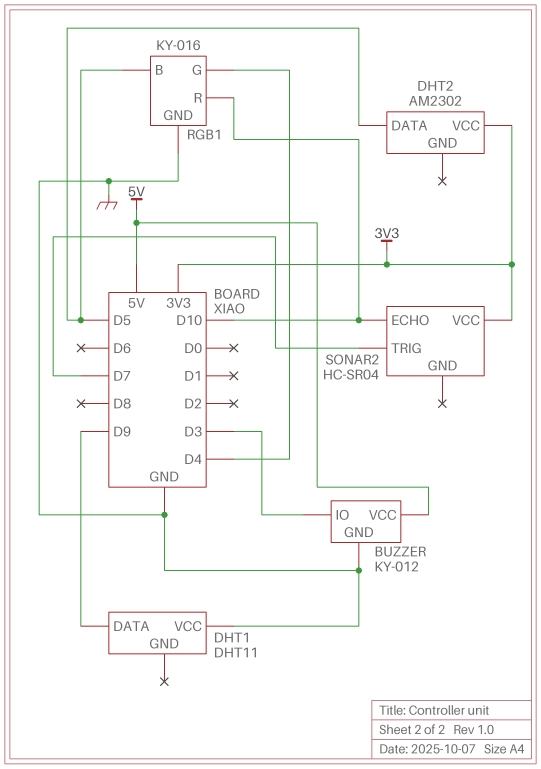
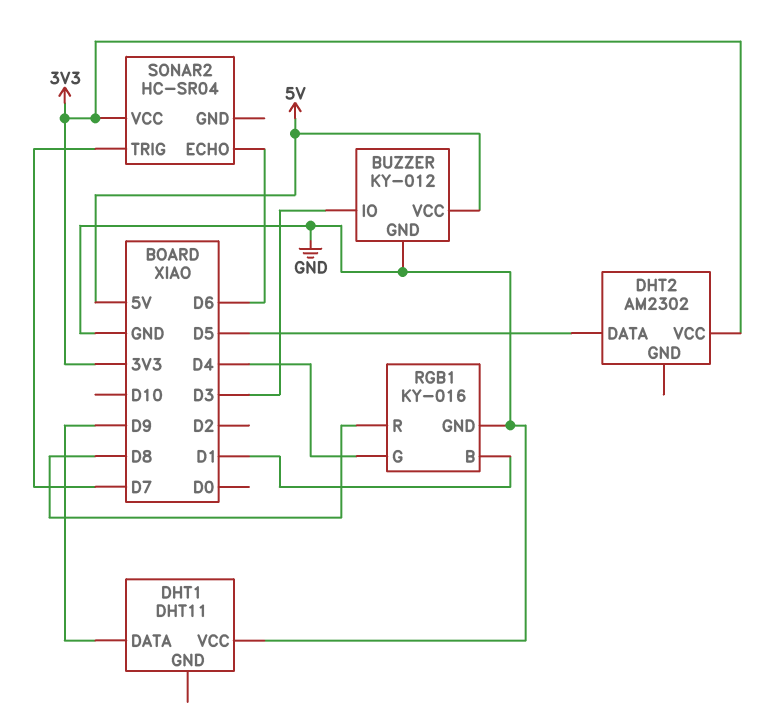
RGB1 pin B: D5 -> D1
RGB1 pin R: D10 -> D8
SONAR2 pin ECHO: D10 -> D6

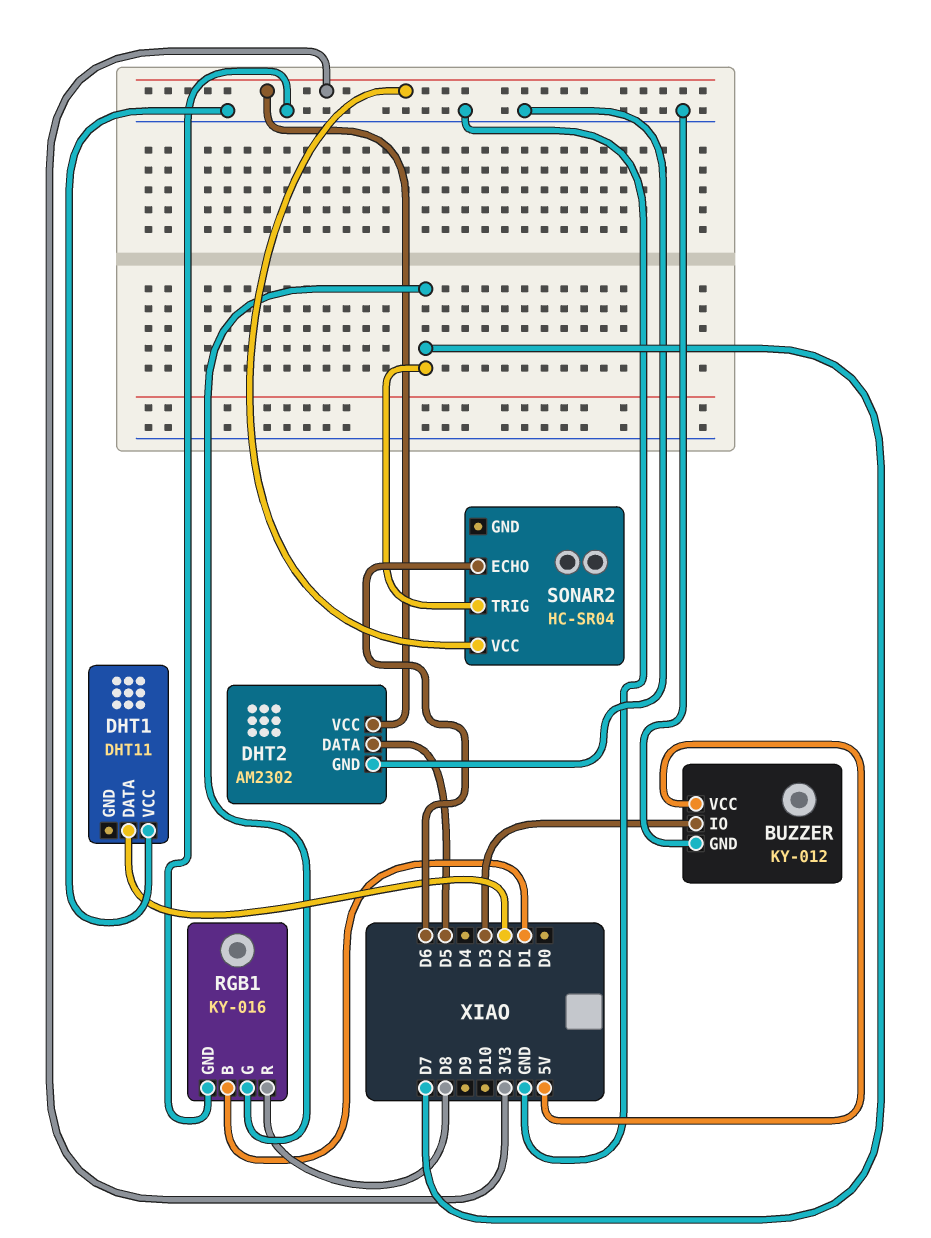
DHT1 pin DATA: D9 -> D2
DHT2 pin GND: none -> GND
RGB1 pin G: D4 -> D7

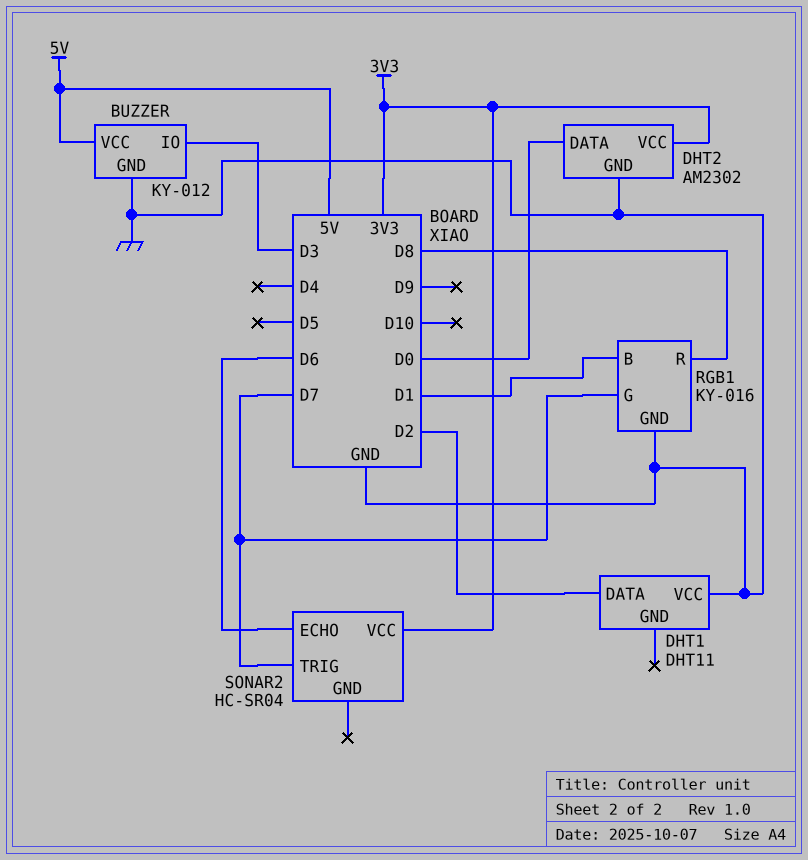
DHT2 pin DATA: D5 -> D0

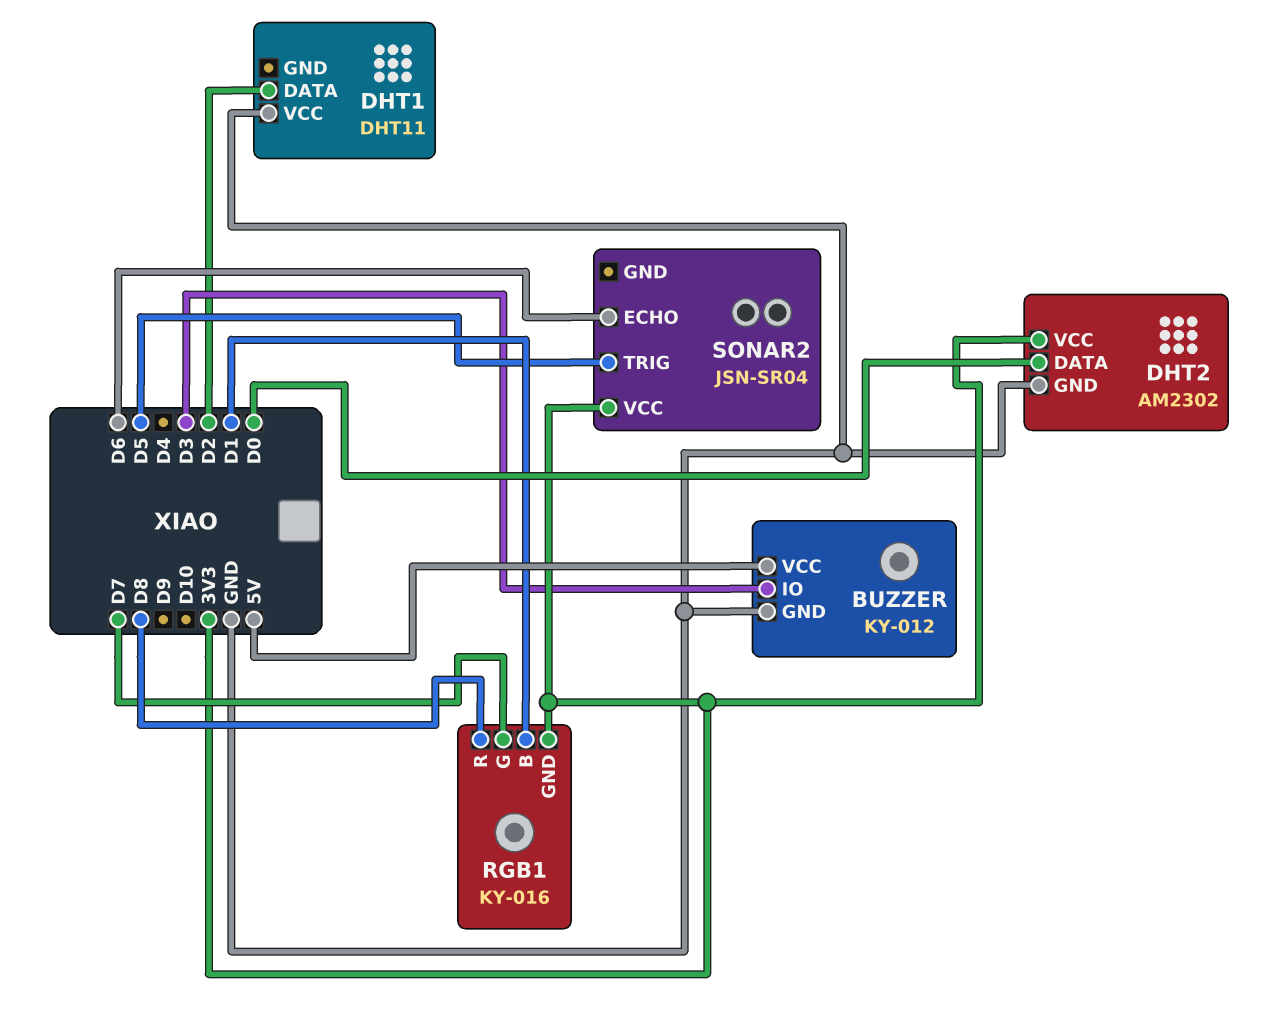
RGB1 pin GND: GND -> 3V3
SONAR2: HC-SR04 -> JSN-SR04
SONAR2 pin TRIG: D7 -> D5

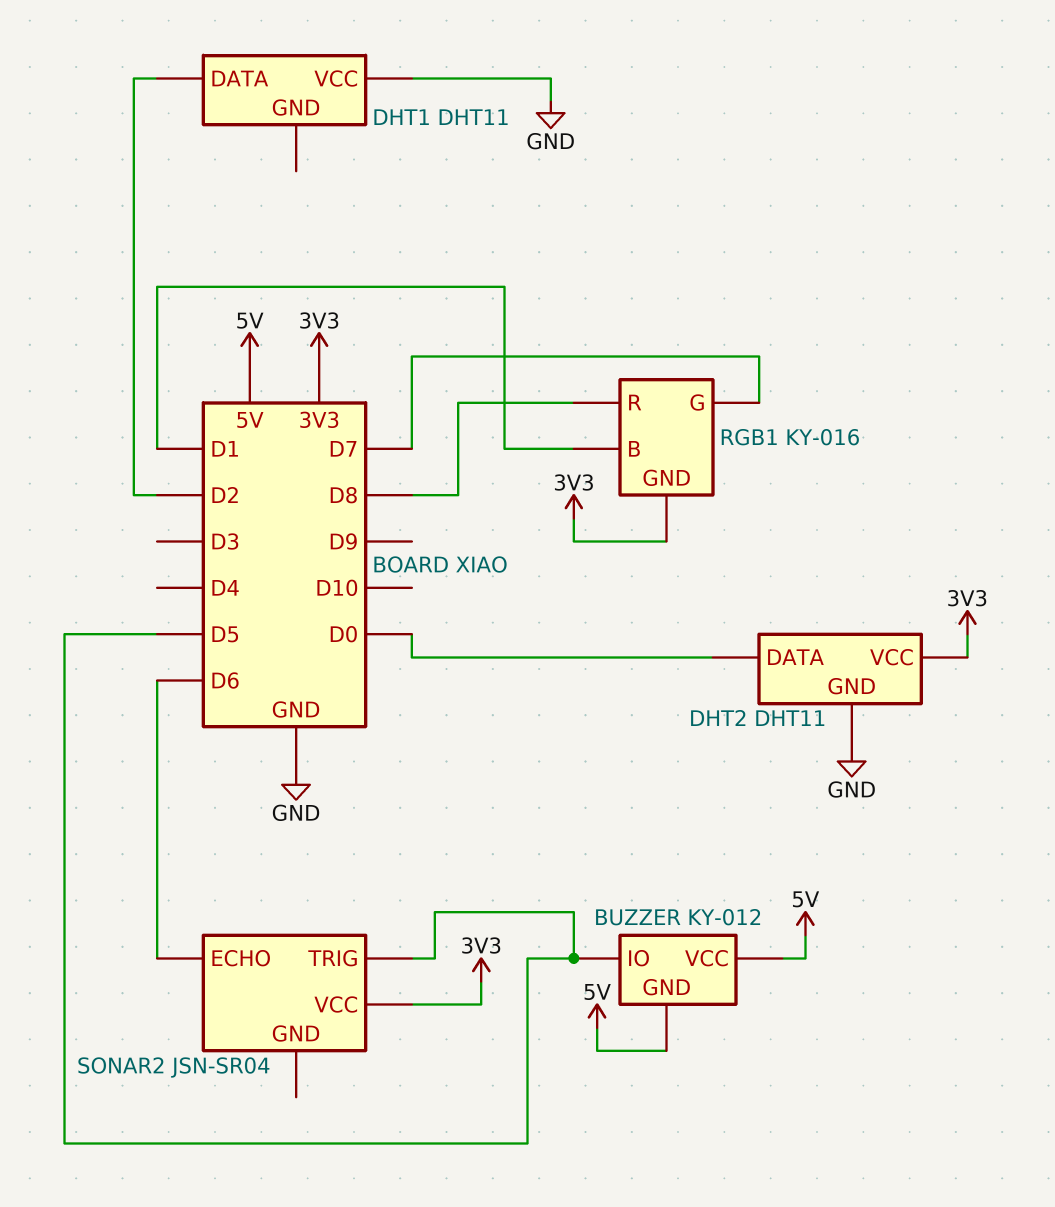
BUZZER pin GND: GND -> 5V
BUZZER pin IO: D3 -> D5
DHT2: AM2302 -> DHT11

